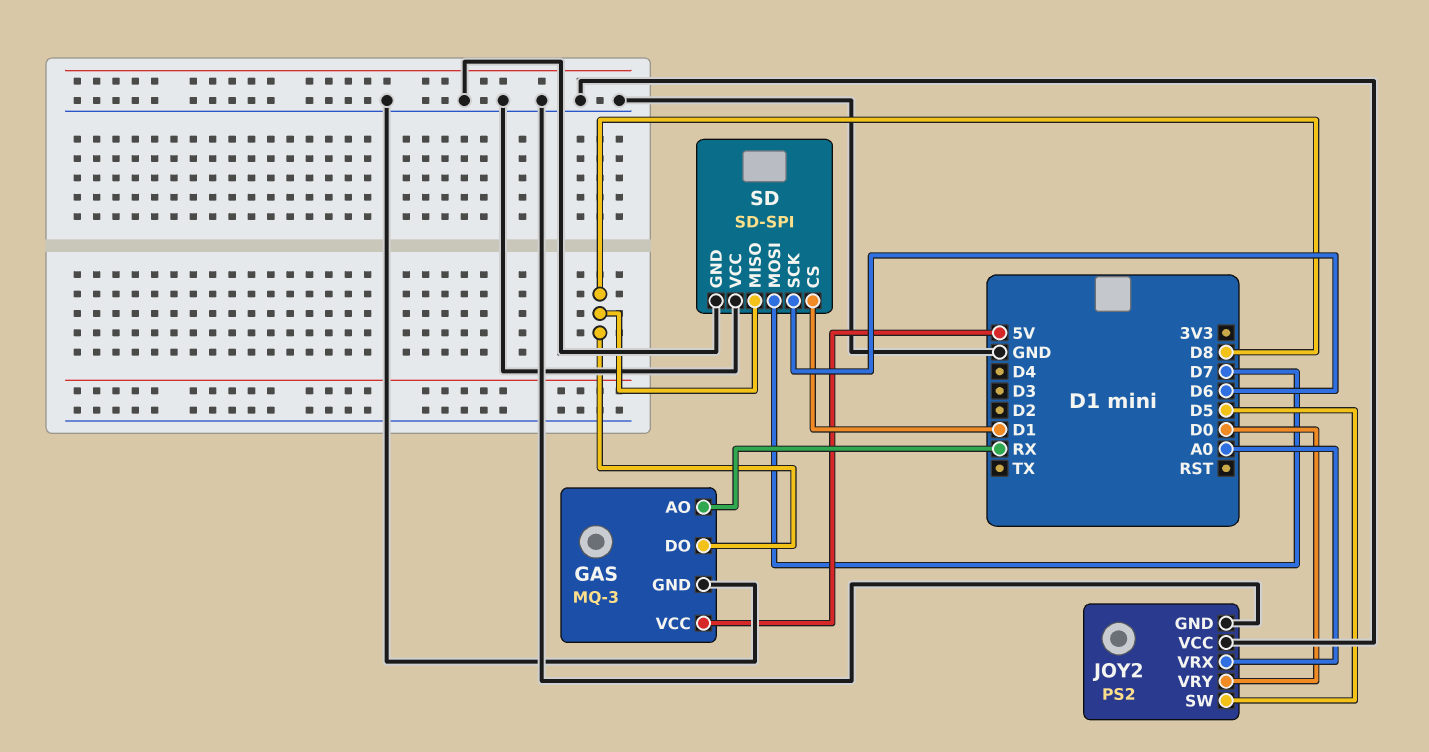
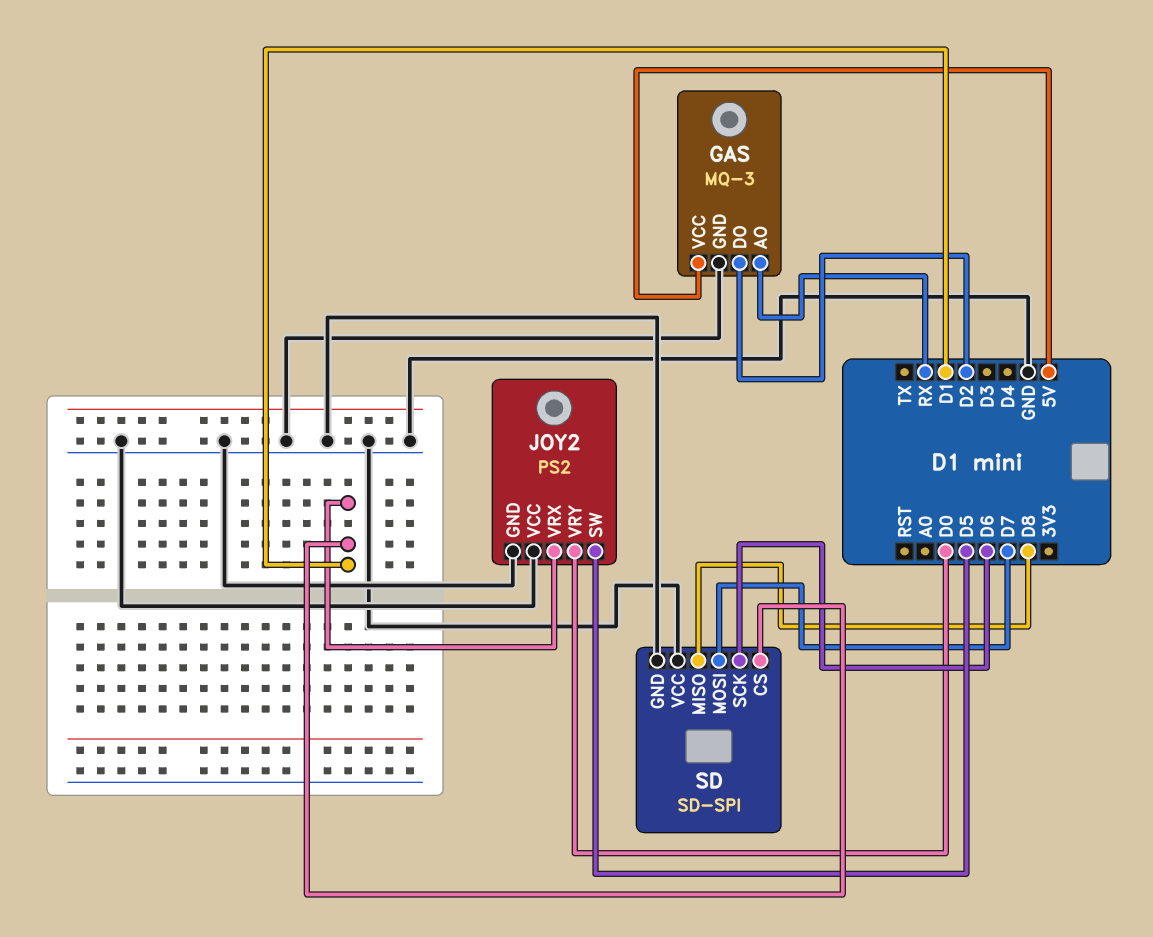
GAS pin DO: D8 -> D2
JOY2 pin VRX: A0 -> D1

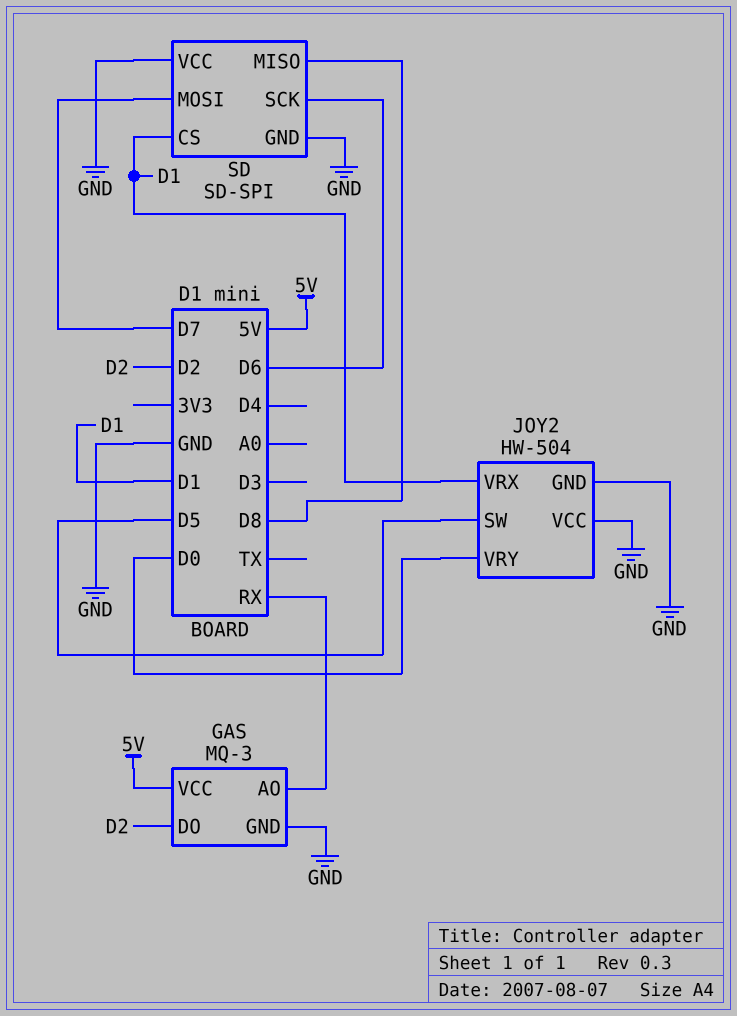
JOY2: PS2 -> HW-504

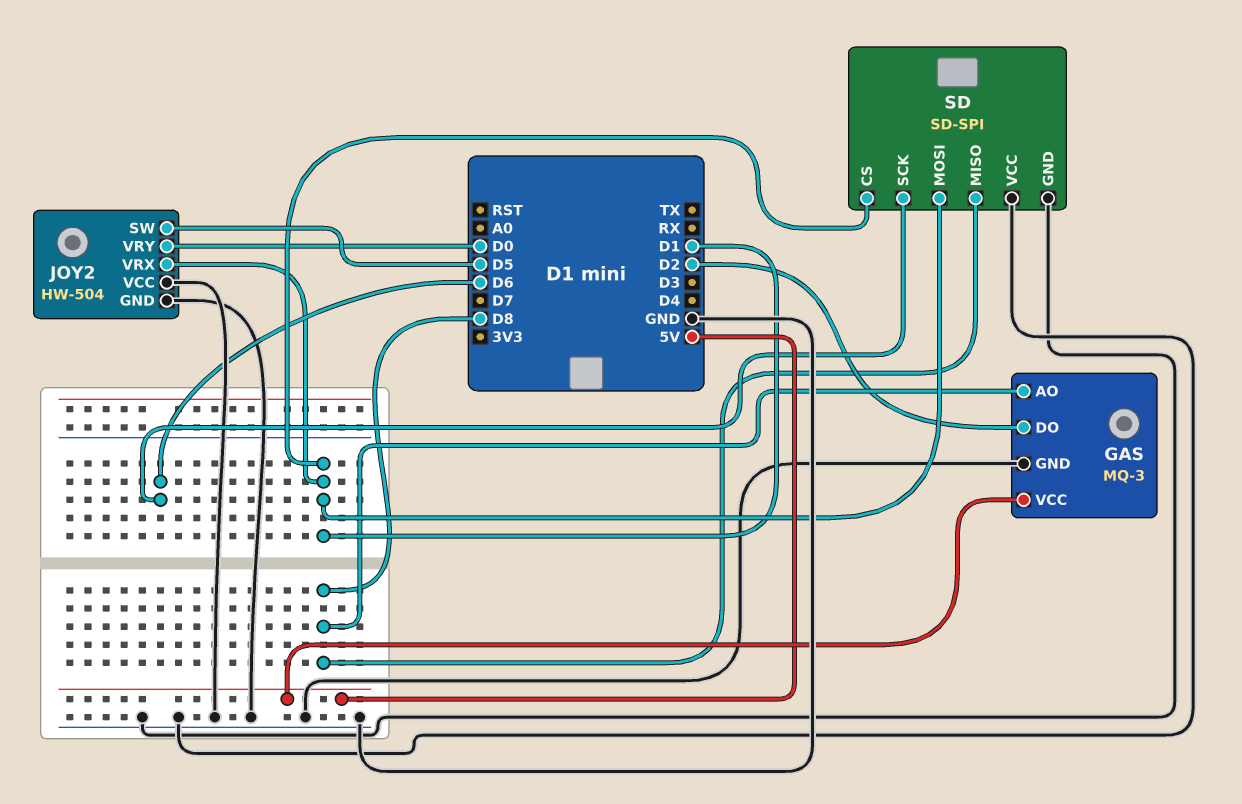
GAS pin AO: RX -> D8
SD pin MOSI: D7 -> D1

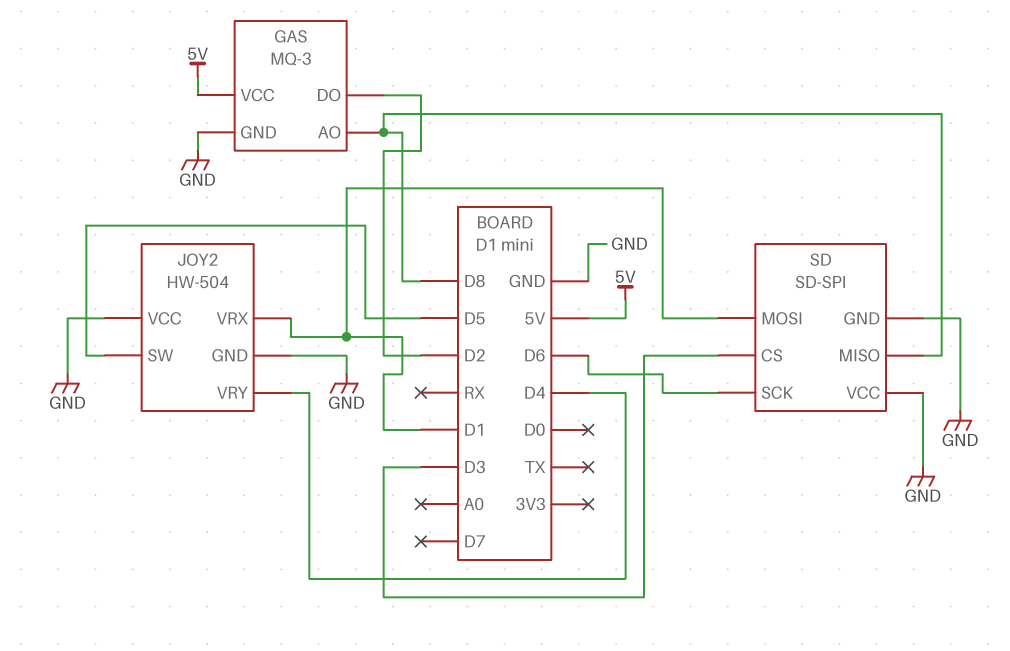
JOY2 pin VRY: D0 -> D4
SD pin CS: D1 -> D3

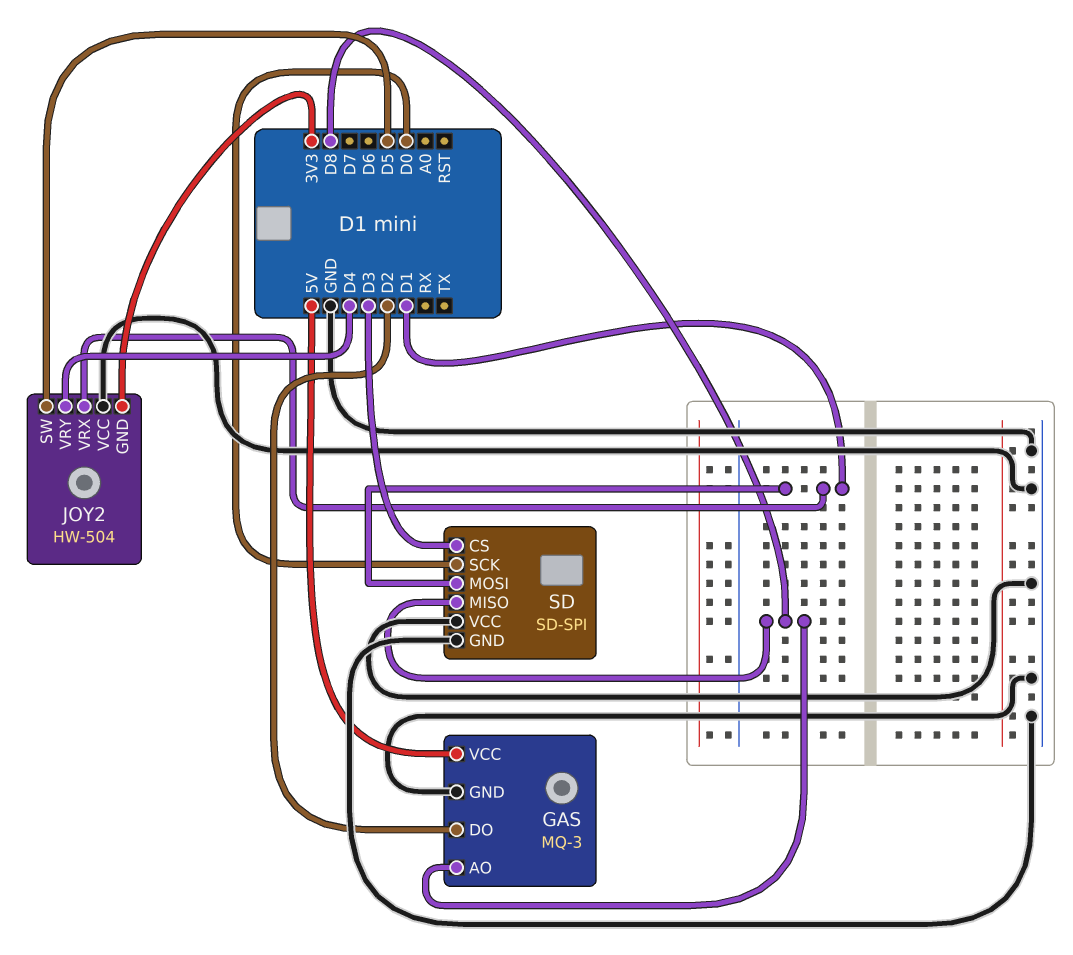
JOY2 pin GND: GND -> 3V3
SD pin SCK: D6 -> D0

